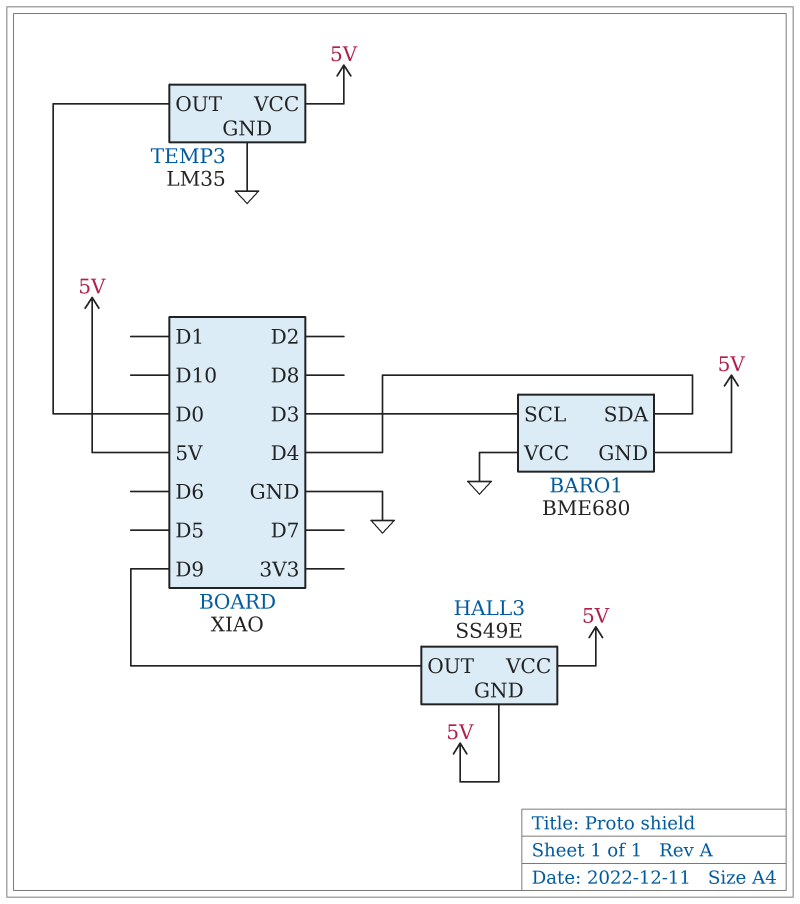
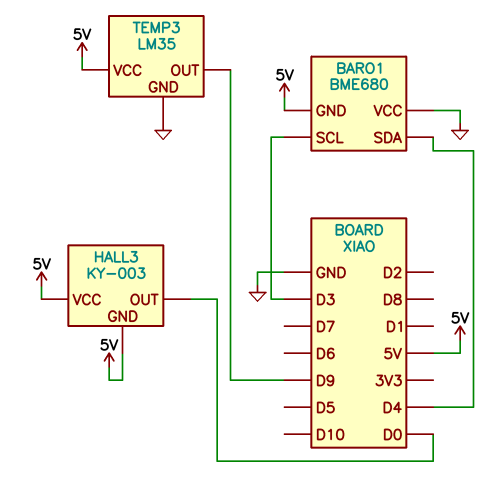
HALL3: SS49E -> KY-003
HALL3 pin OUT: D9 -> D0
TEMP3 pin OUT: D0 -> D9

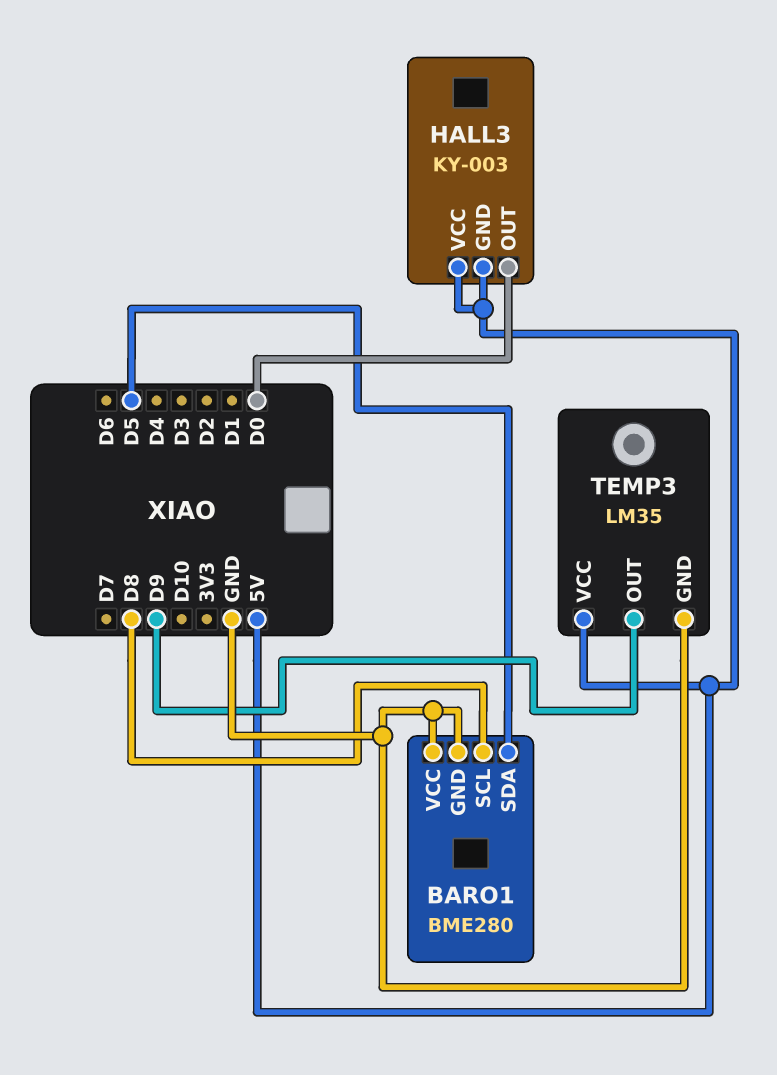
BARO1: BME680 -> BME280
BARO1 pin GND: 5V -> GND
BARO1 pin SCL: D3 -> D8
BARO1 pin SDA: D4 -> D5

